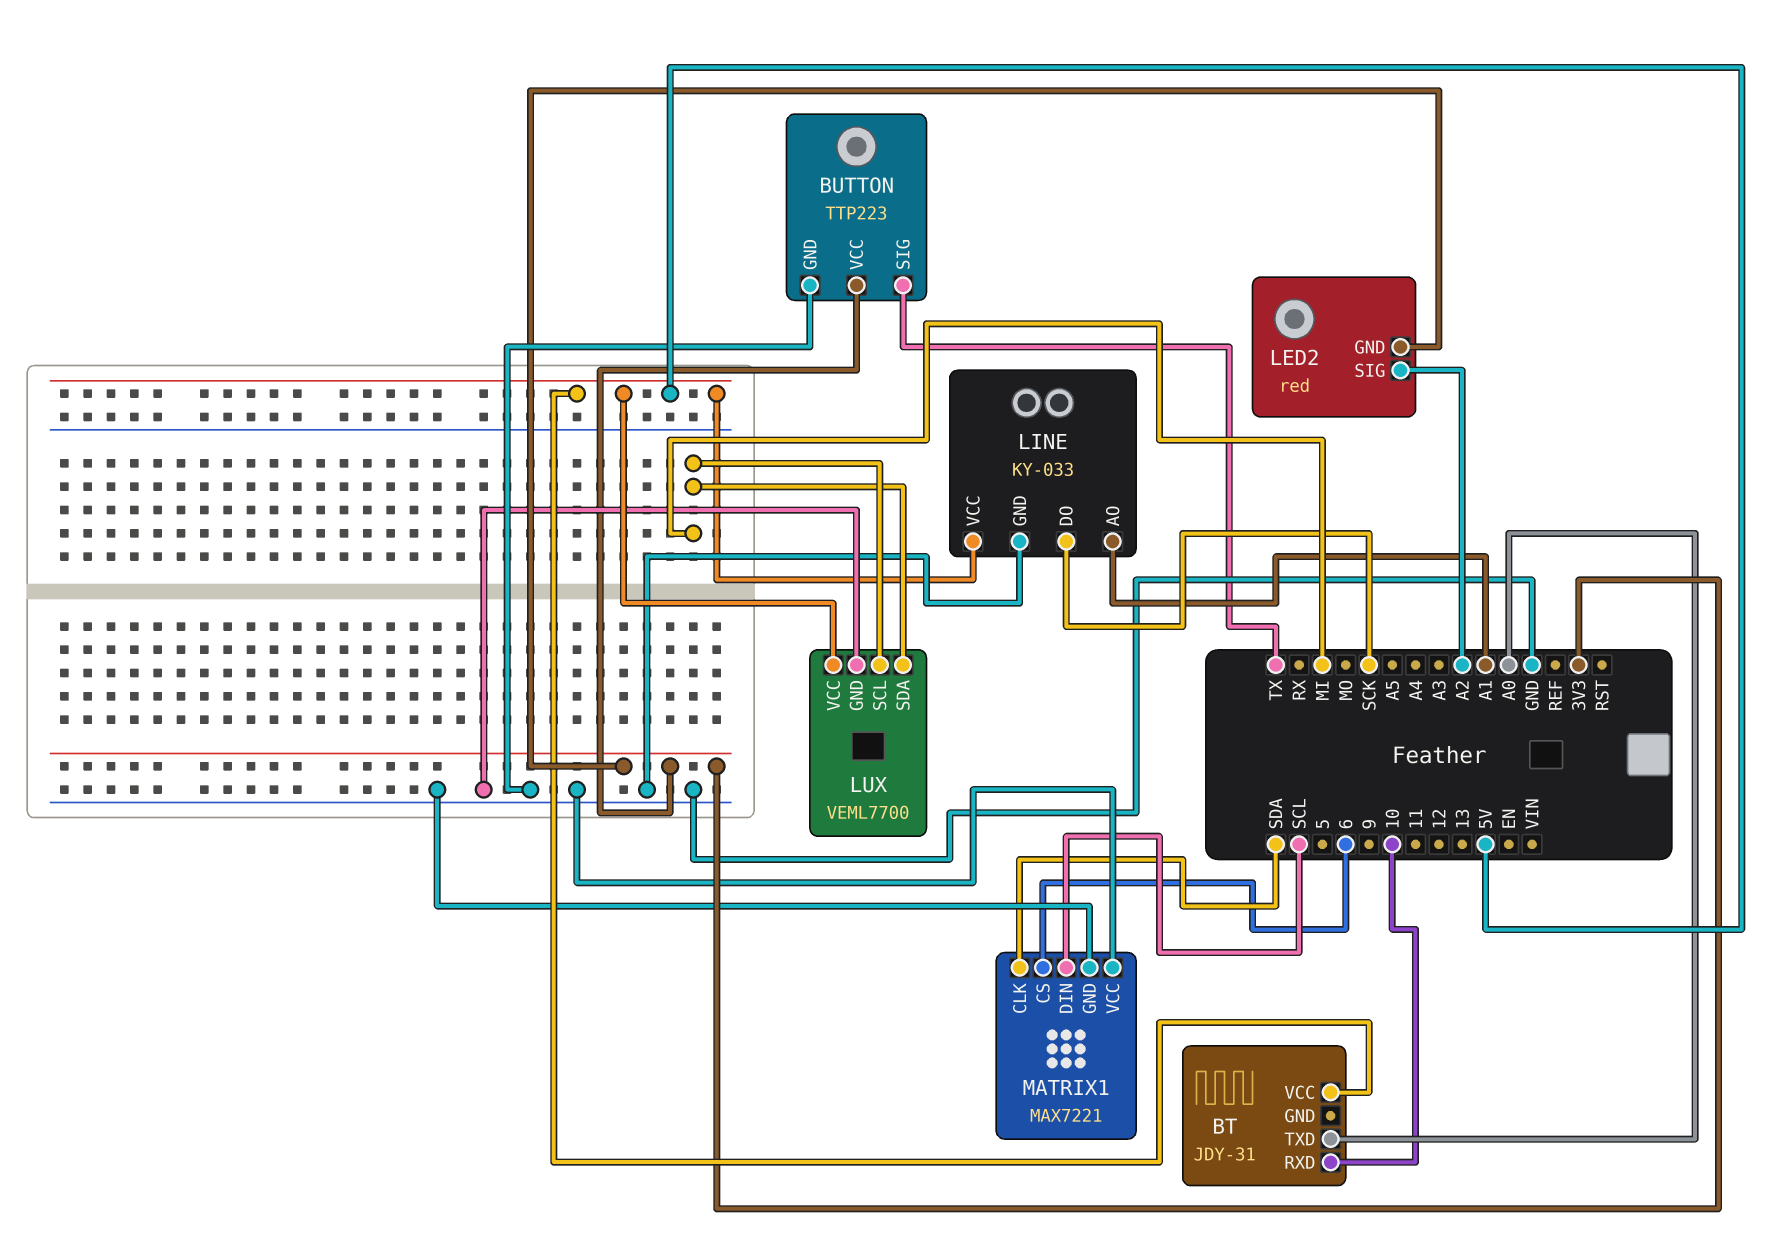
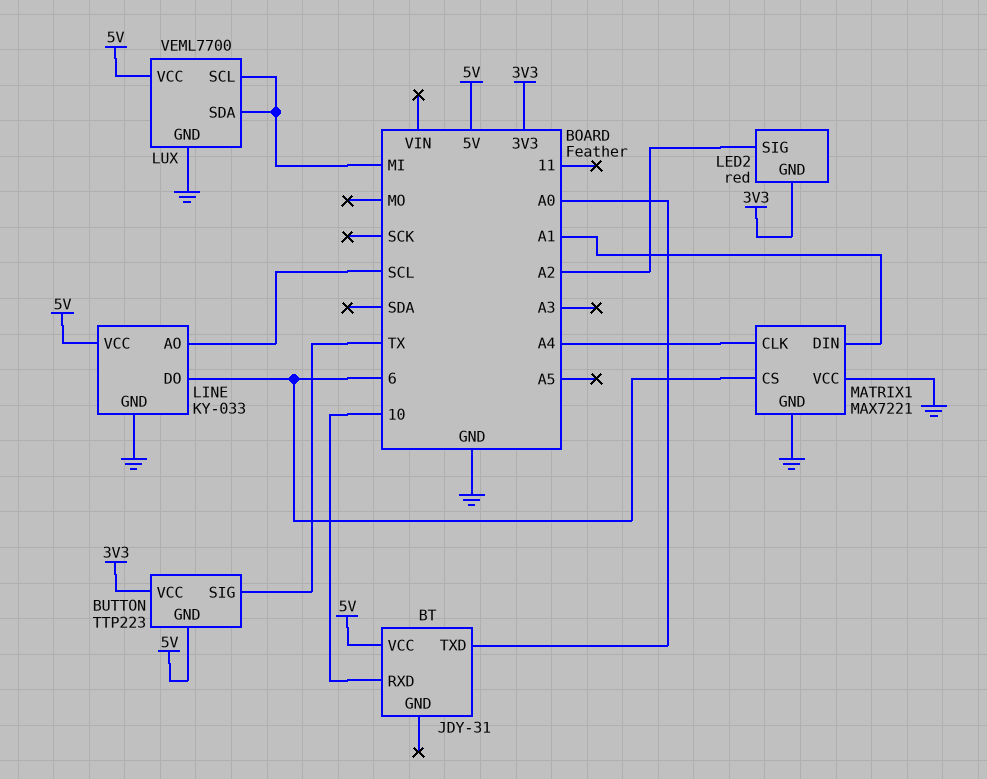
BUTTON pin GND: GND -> 5V
LINE pin AO: A1 -> SCL
LINE pin DO: SCK -> 6
MATRIX1 pin CLK: SDA -> A4
MATRIX1 pin DIN: SCL -> A1

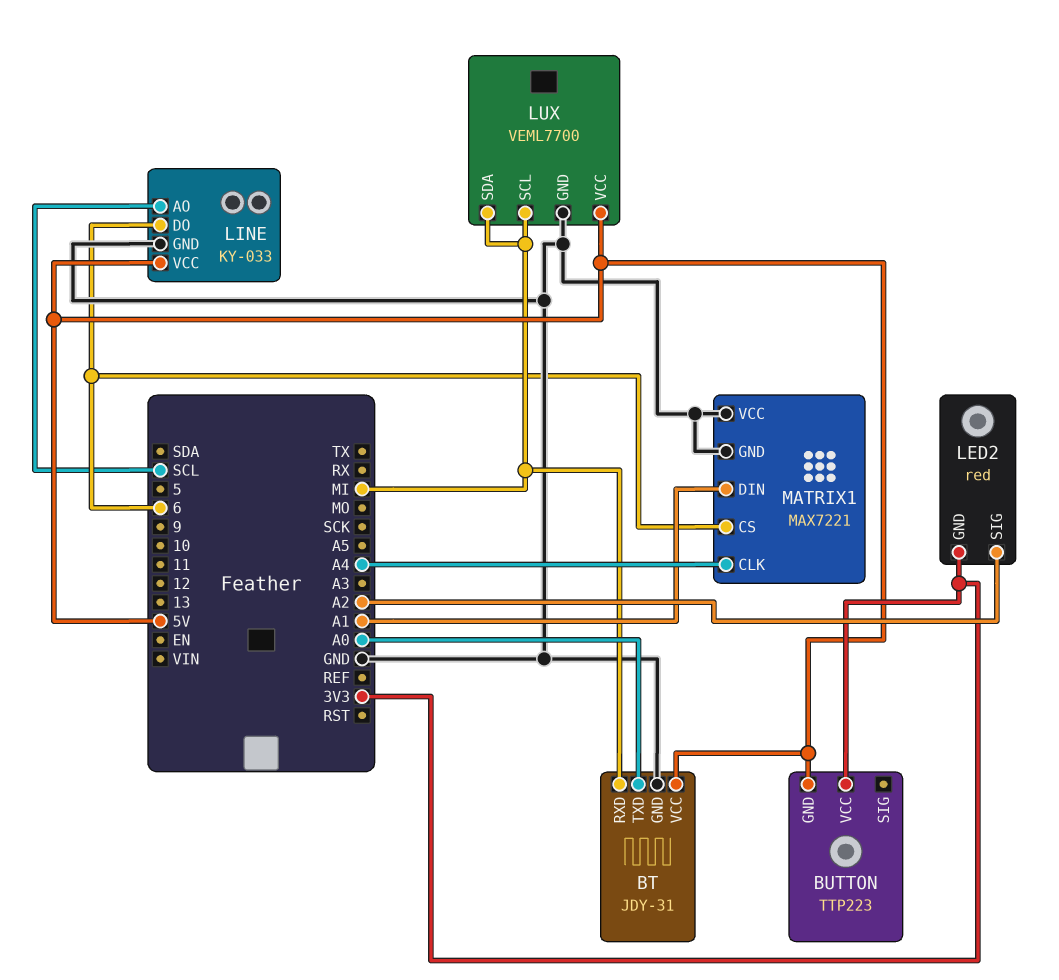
BT pin GND: none -> GND
BT pin RXD: 10 -> MI
BUTTON pin SIG: TX -> none

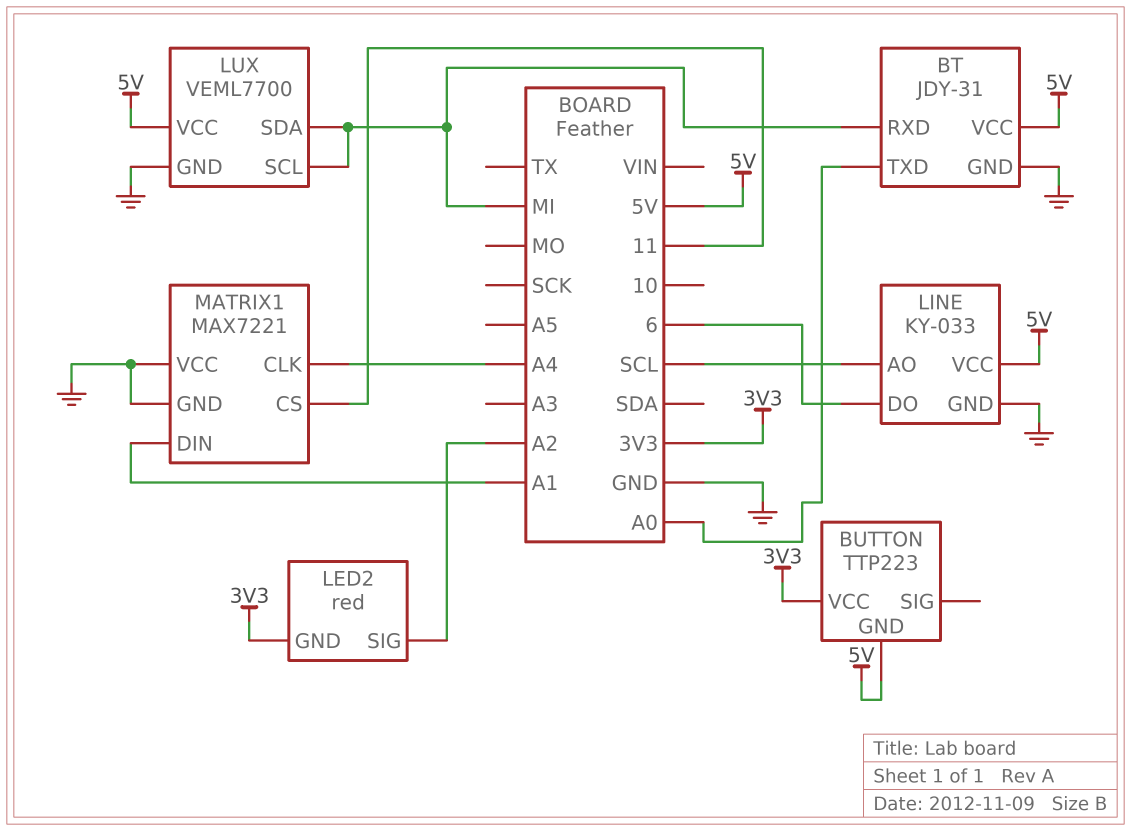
MATRIX1 pin CS: 6 -> 11

